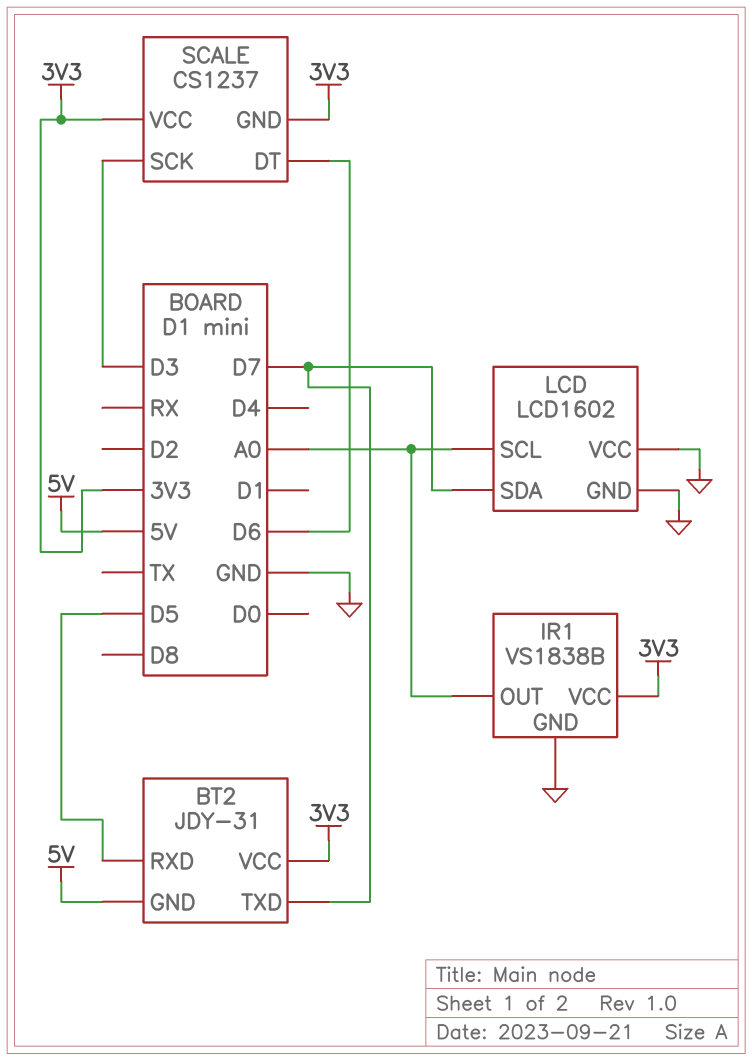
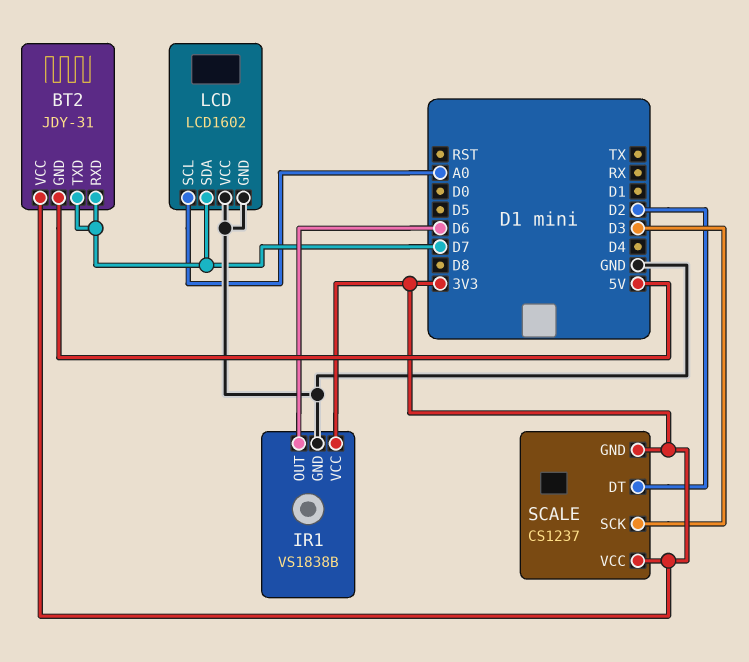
BT2 pin RXD: D5 -> D7
IR1 pin OUT: A0 -> D6
SCALE pin DT: D6 -> D2

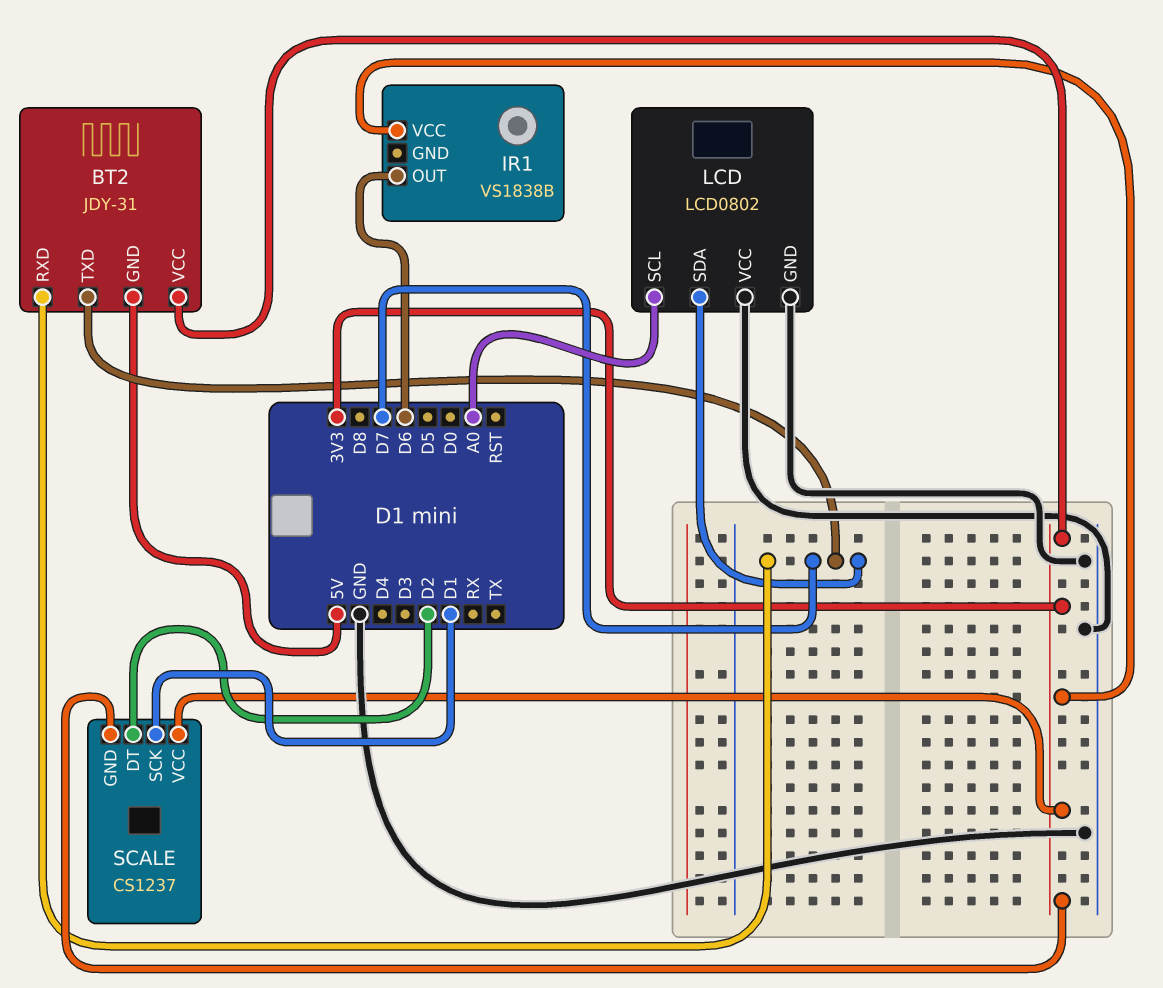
IR1 pin GND: GND -> none
LCD: LCD1602 -> LCD0802
SCALE pin SCK: D3 -> D1

